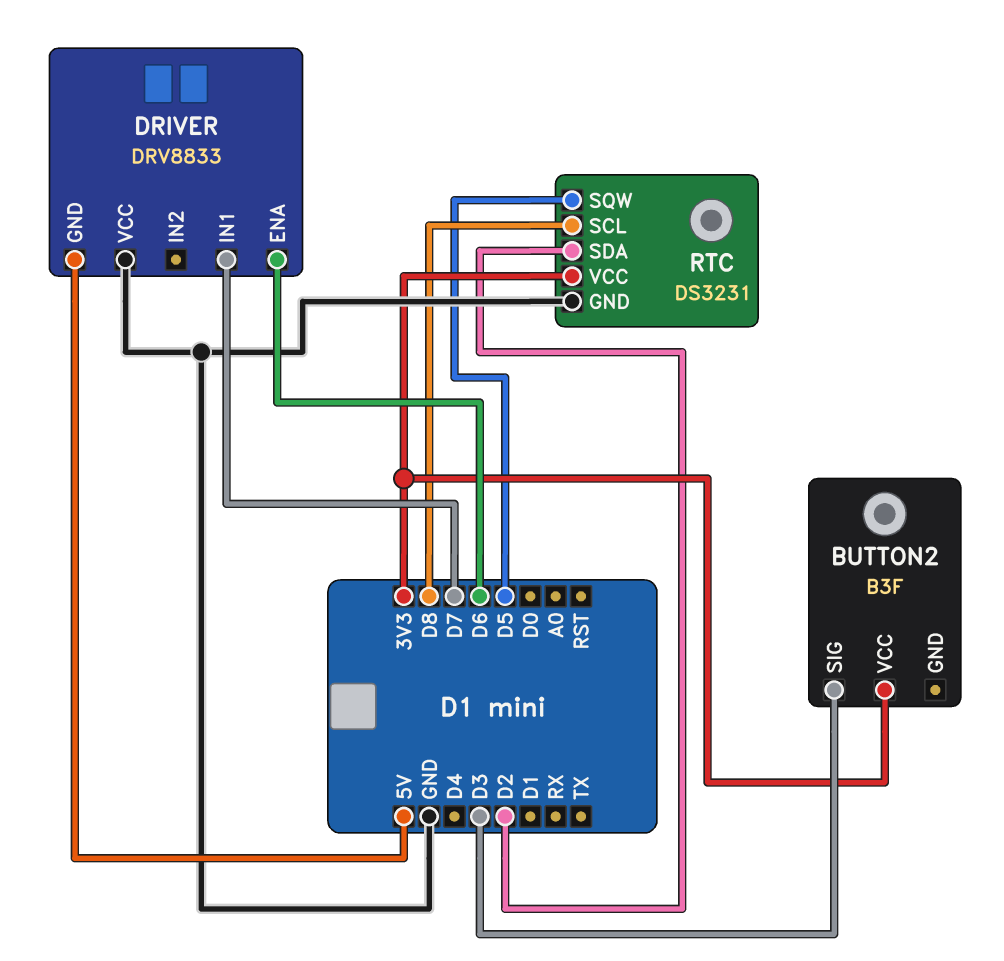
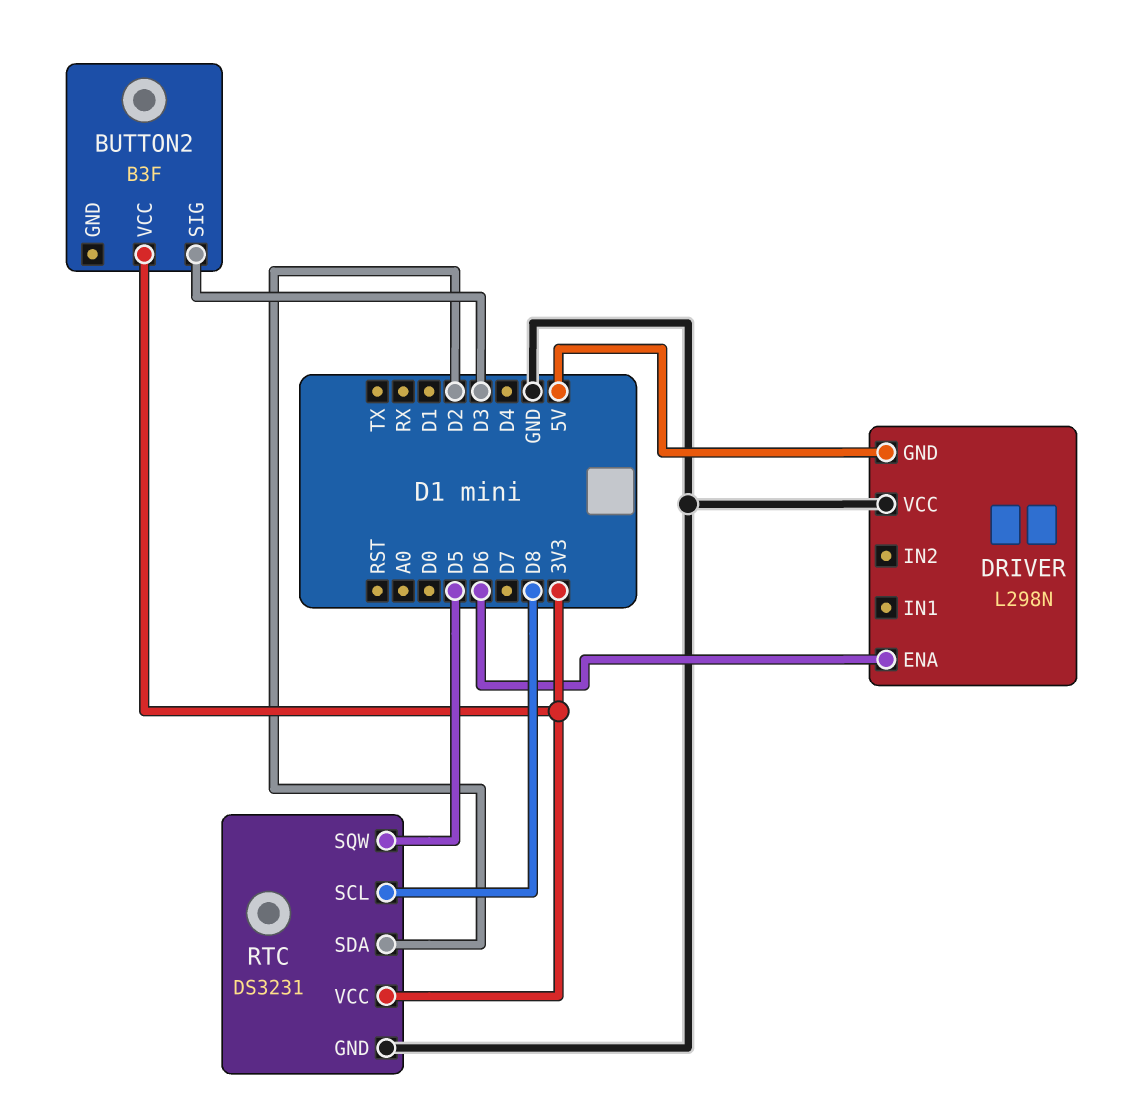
DRIVER: DRV8833 -> L298N
DRIVER pin IN1: D7 -> none

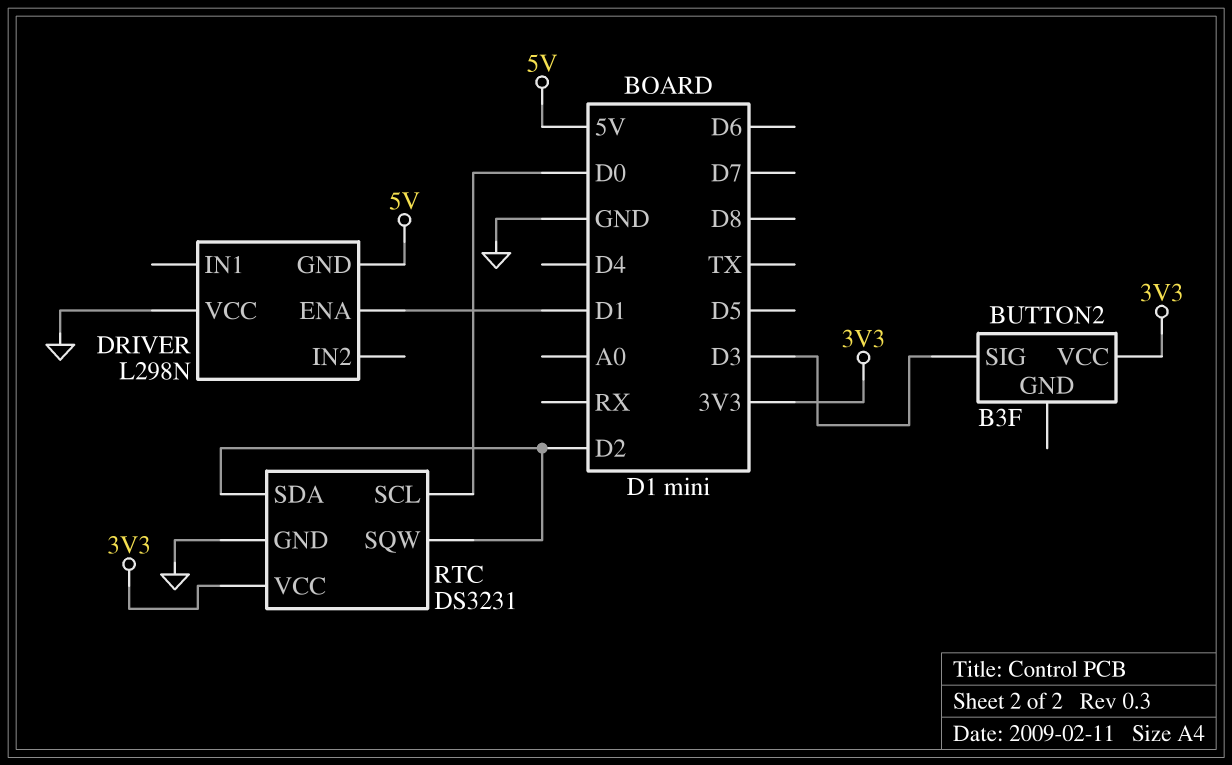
DRIVER pin ENA: D6 -> D1
RTC pin SCL: D8 -> D0
RTC pin SQW: D5 -> D2

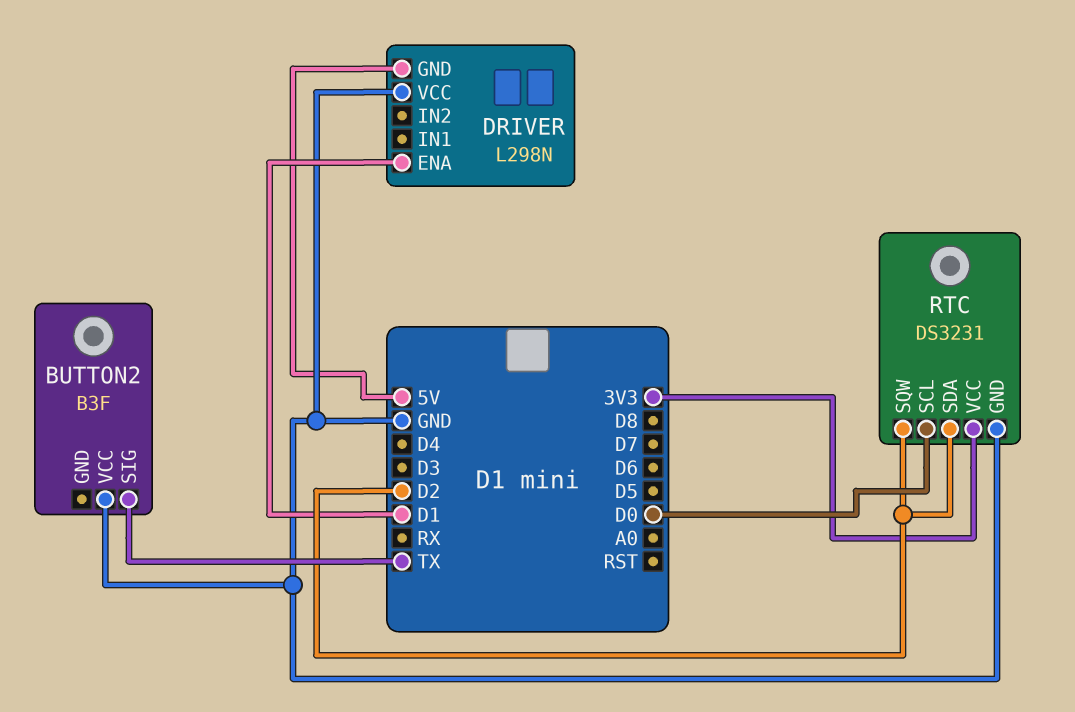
BUTTON2 pin SIG: D3 -> TX
BUTTON2 pin VCC: 3V3 -> GND

